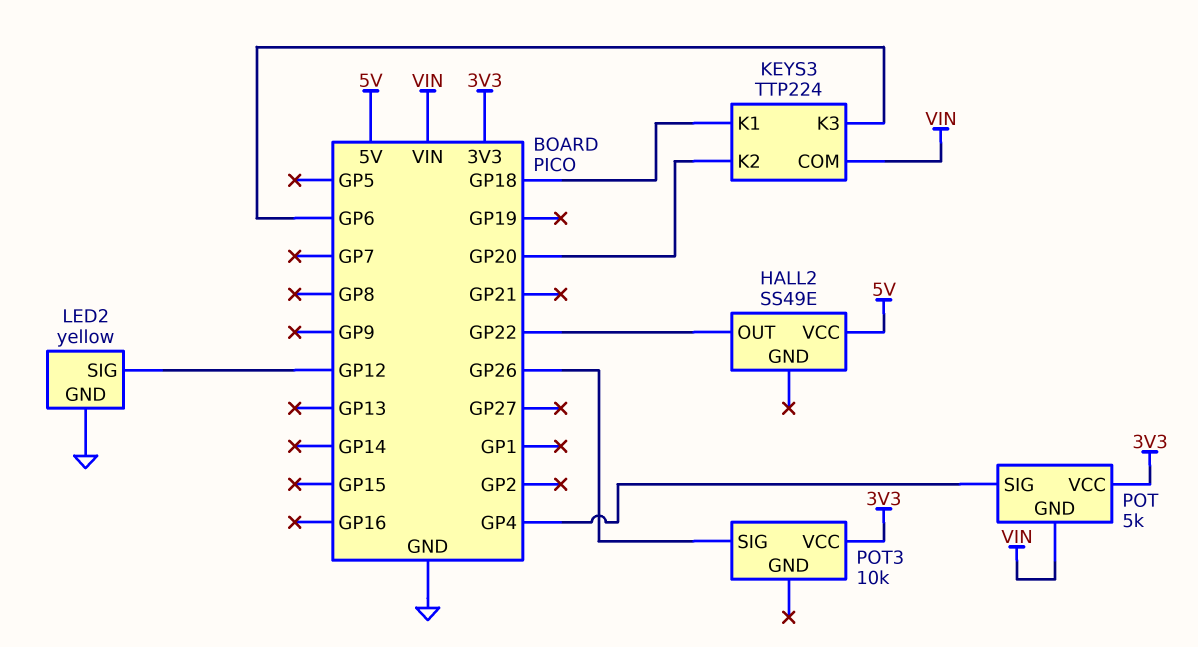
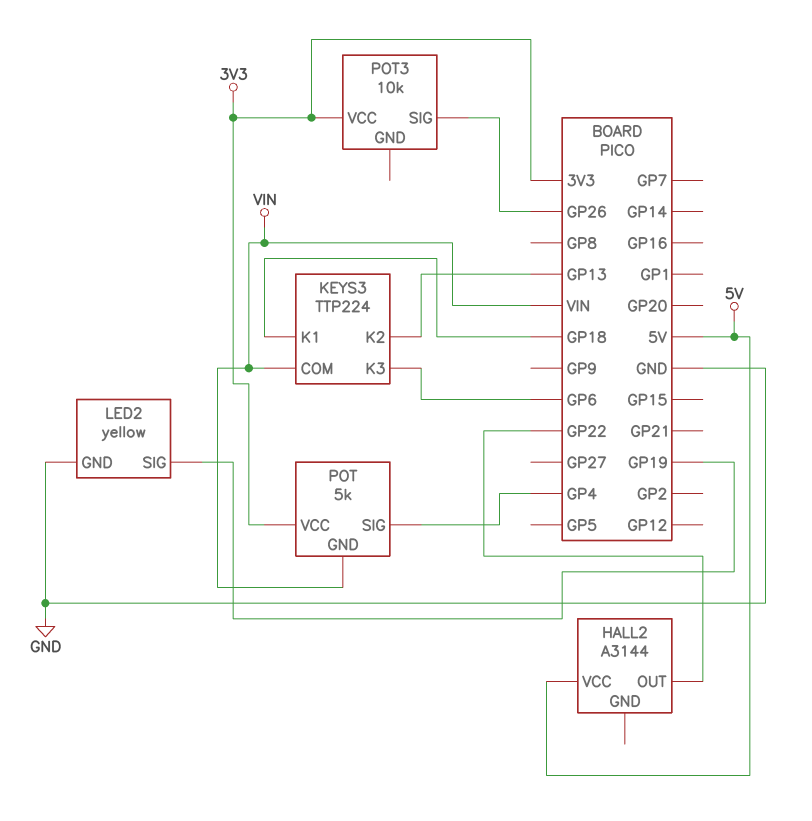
HALL2: SS49E -> A3144
KEYS3 pin K2: GP20 -> GP13
LED2 pin SIG: GP12 -> GP19

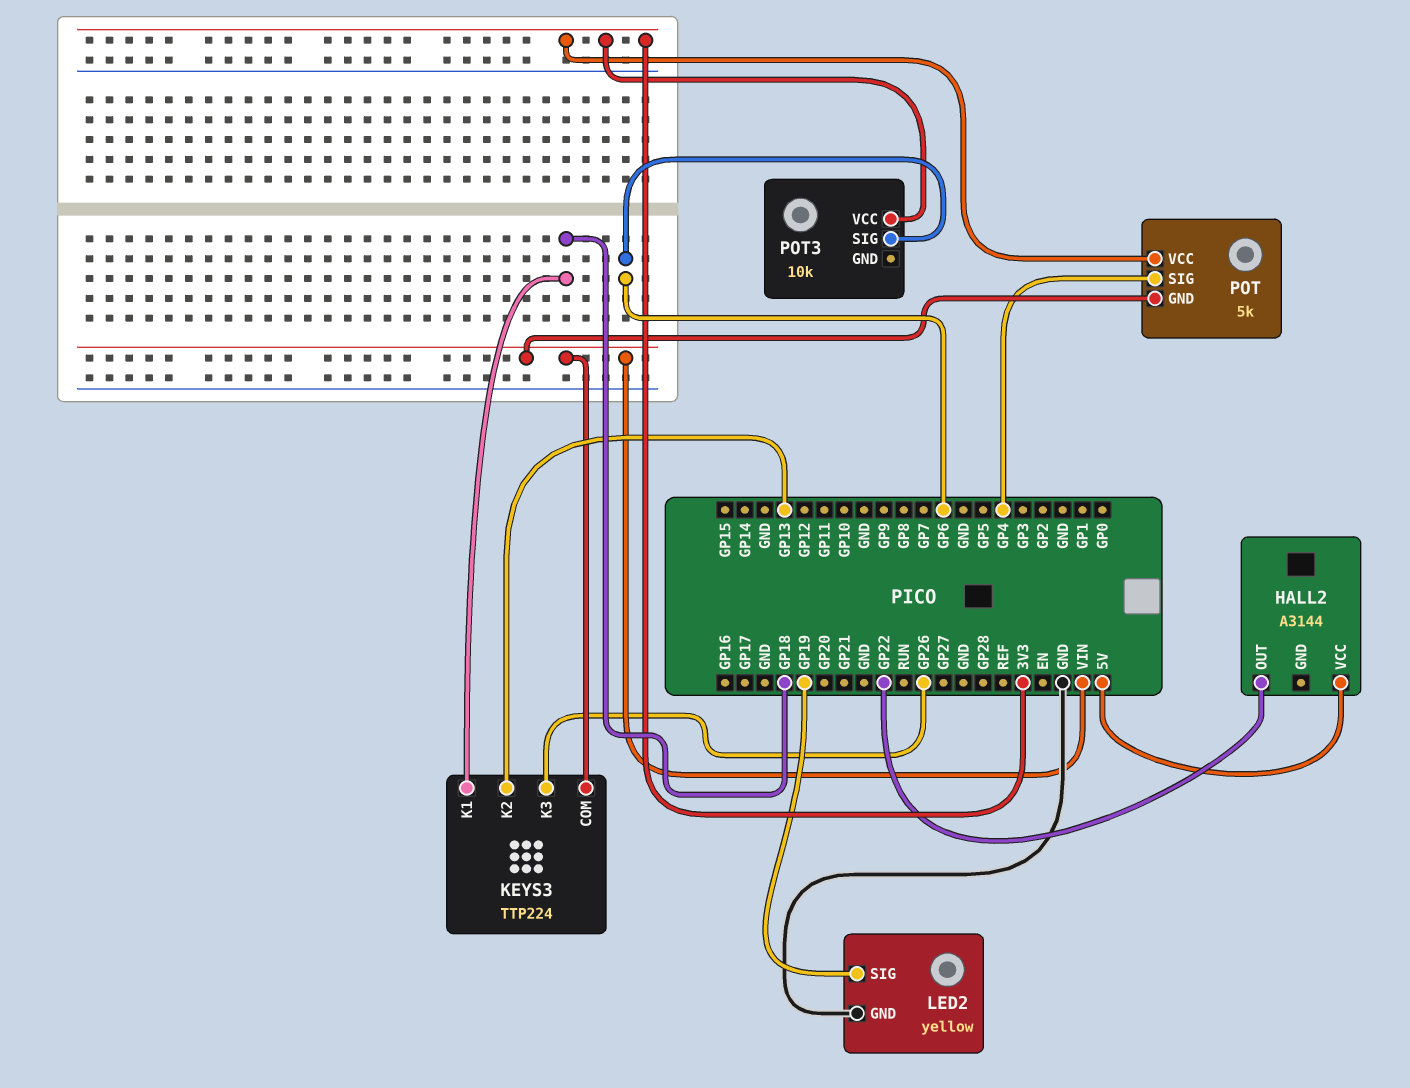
KEYS3 pin K3: GP6 -> GP26
POT3 pin SIG: GP26 -> GP6

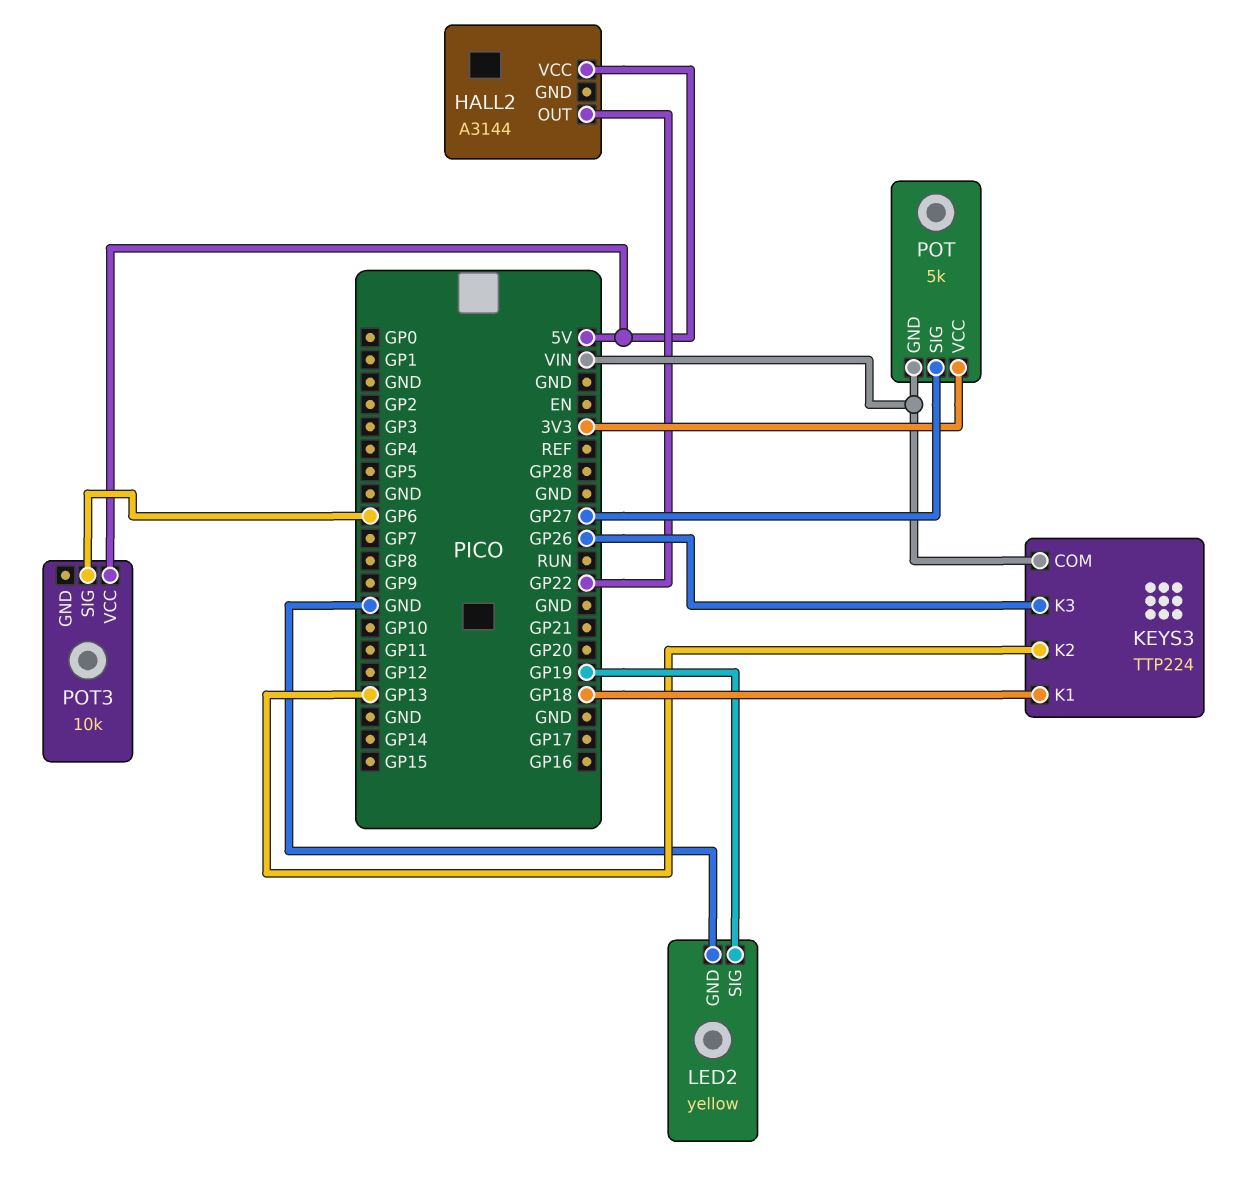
POT pin SIG: GP4 -> GP27
POT3 pin VCC: 3V3 -> 5V

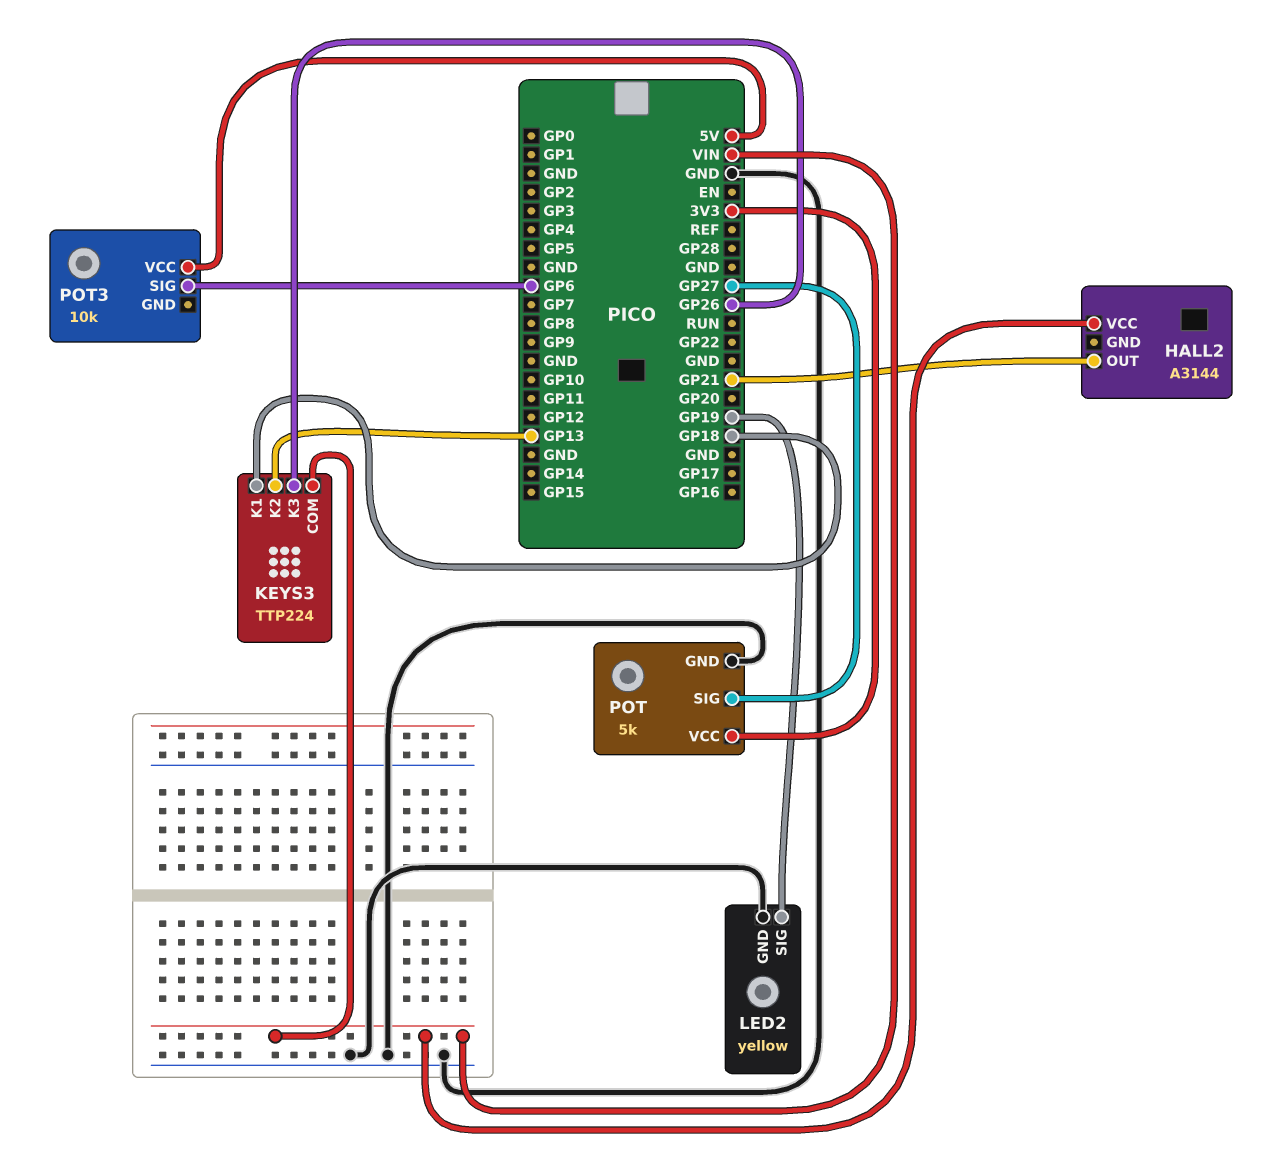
HALL2 pin OUT: GP22 -> GP21
HALL2 pin VCC: 5V -> VIN
POT pin GND: VIN -> GND

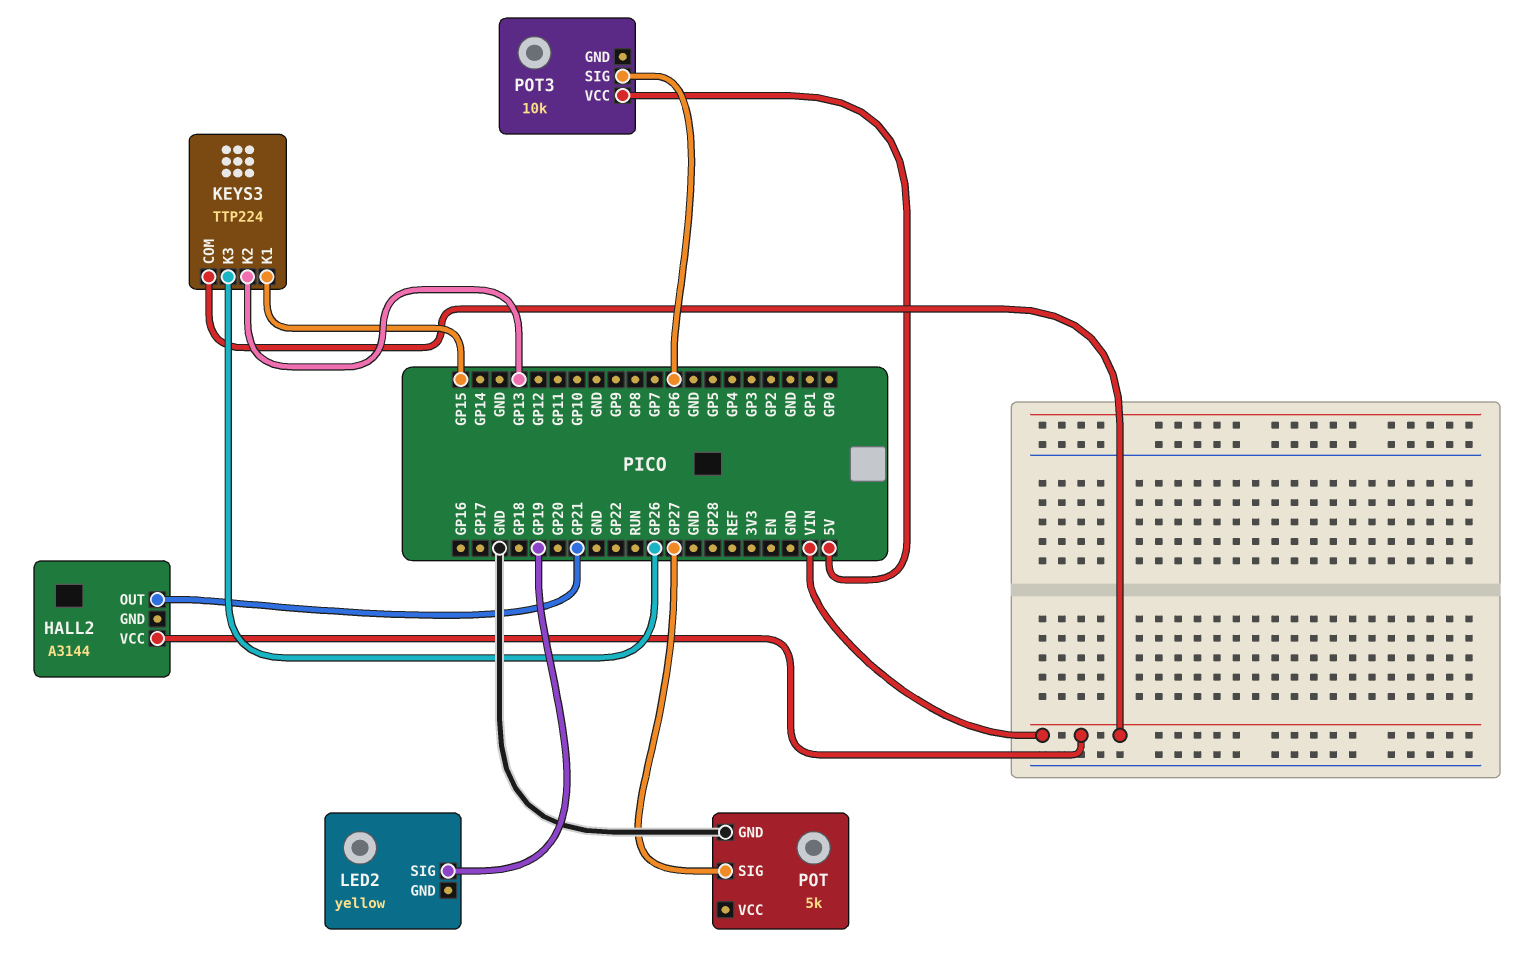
KEYS3 pin K1: GP18 -> GP15
LED2 pin GND: GND -> none
POT pin VCC: 3V3 -> none

